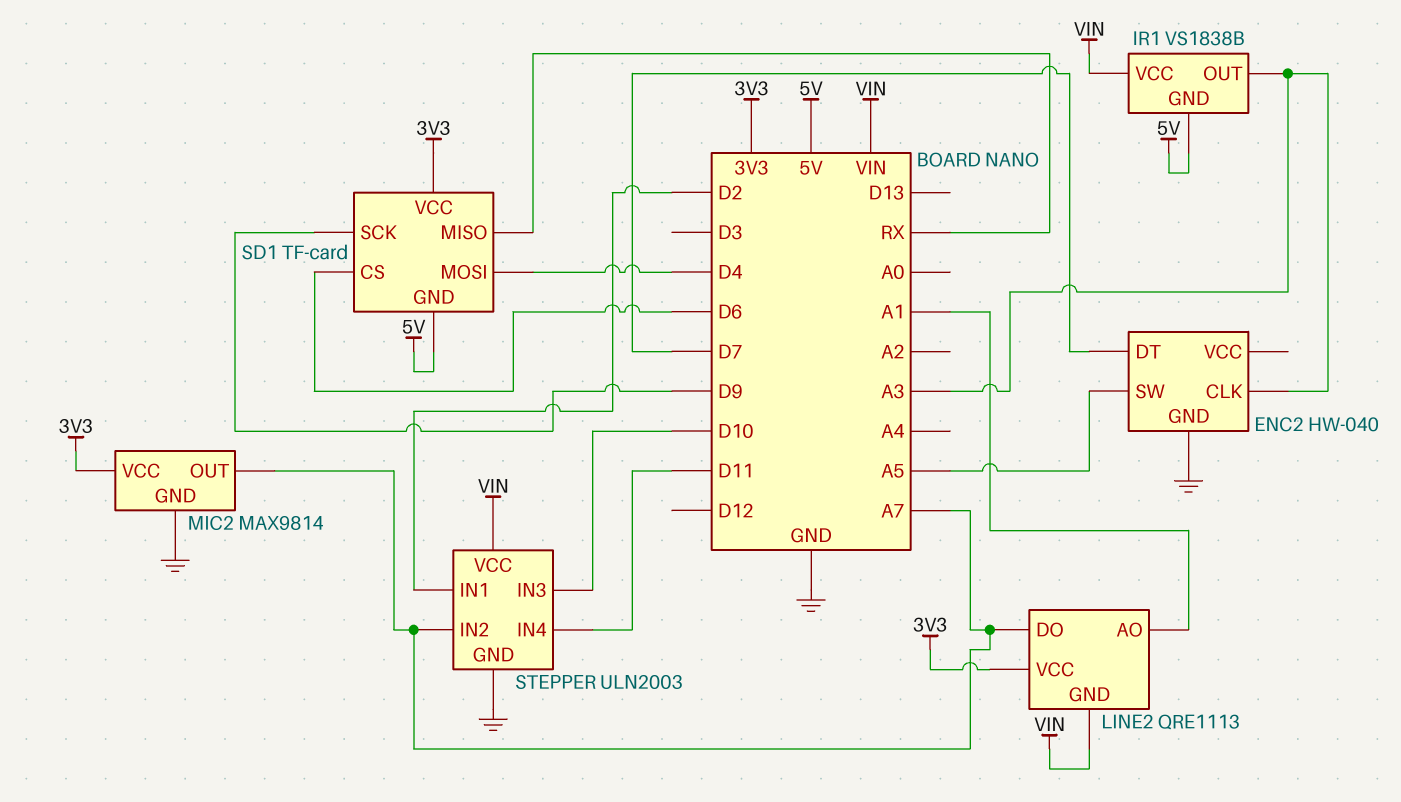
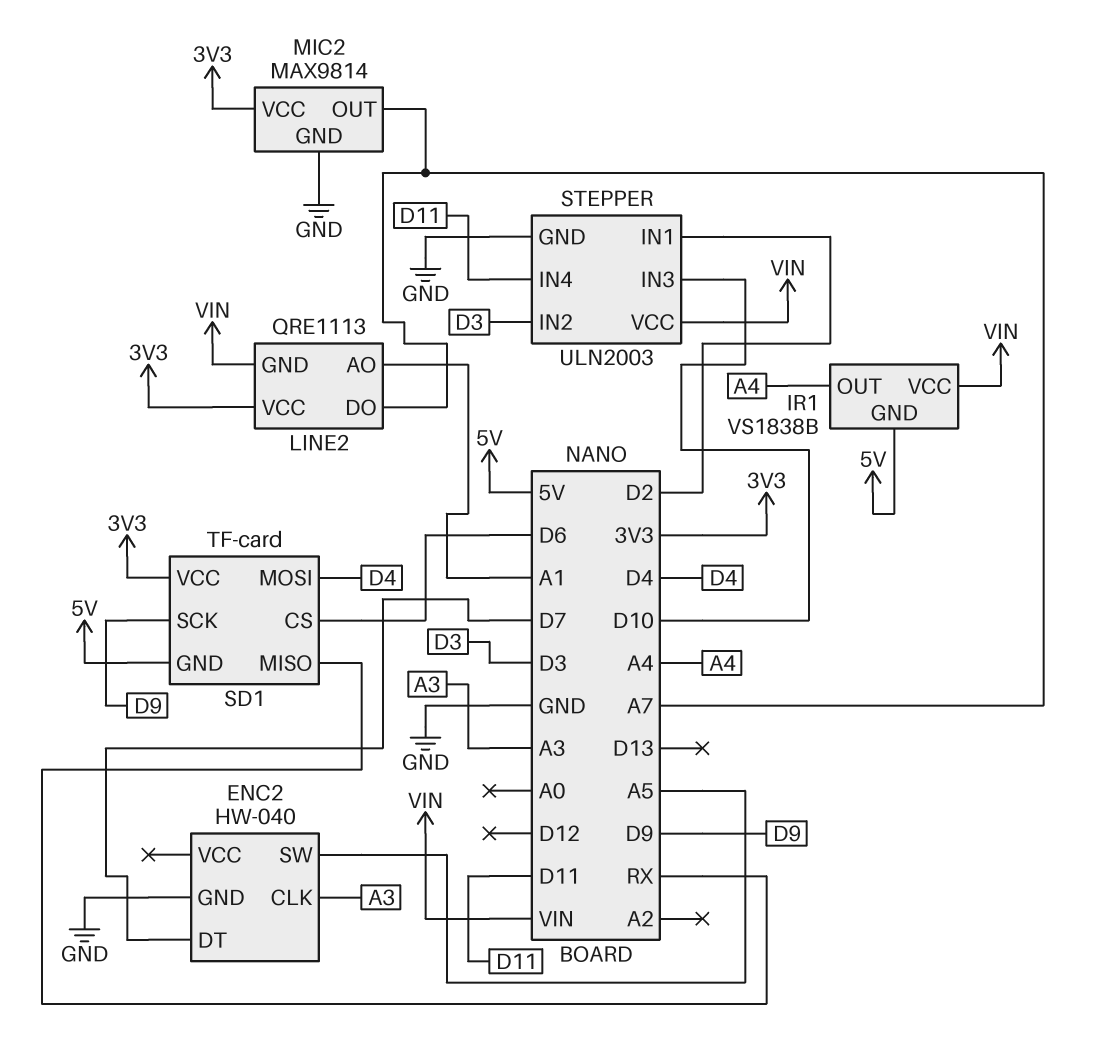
IR1 pin OUT: A3 -> A4
STEPPER pin IN2: A7 -> D3

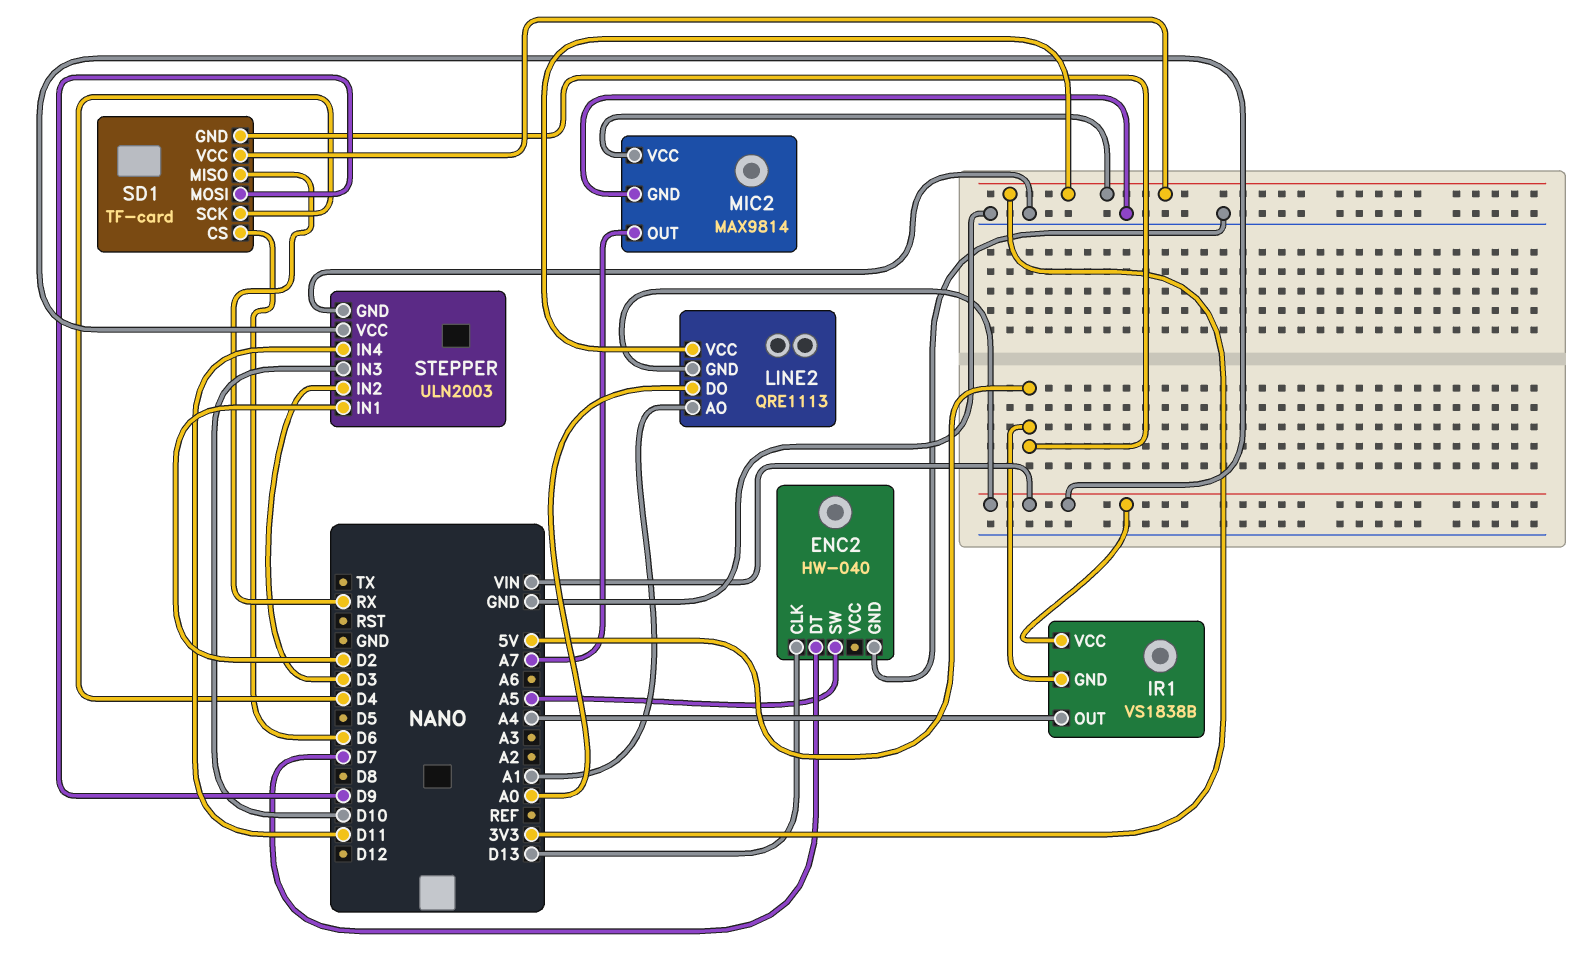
ENC2 pin CLK: A3 -> D13
LINE2 pin DO: A7 -> A0
SD1 pin MOSI: D4 -> D9
SD1 pin SCK: D9 -> D4

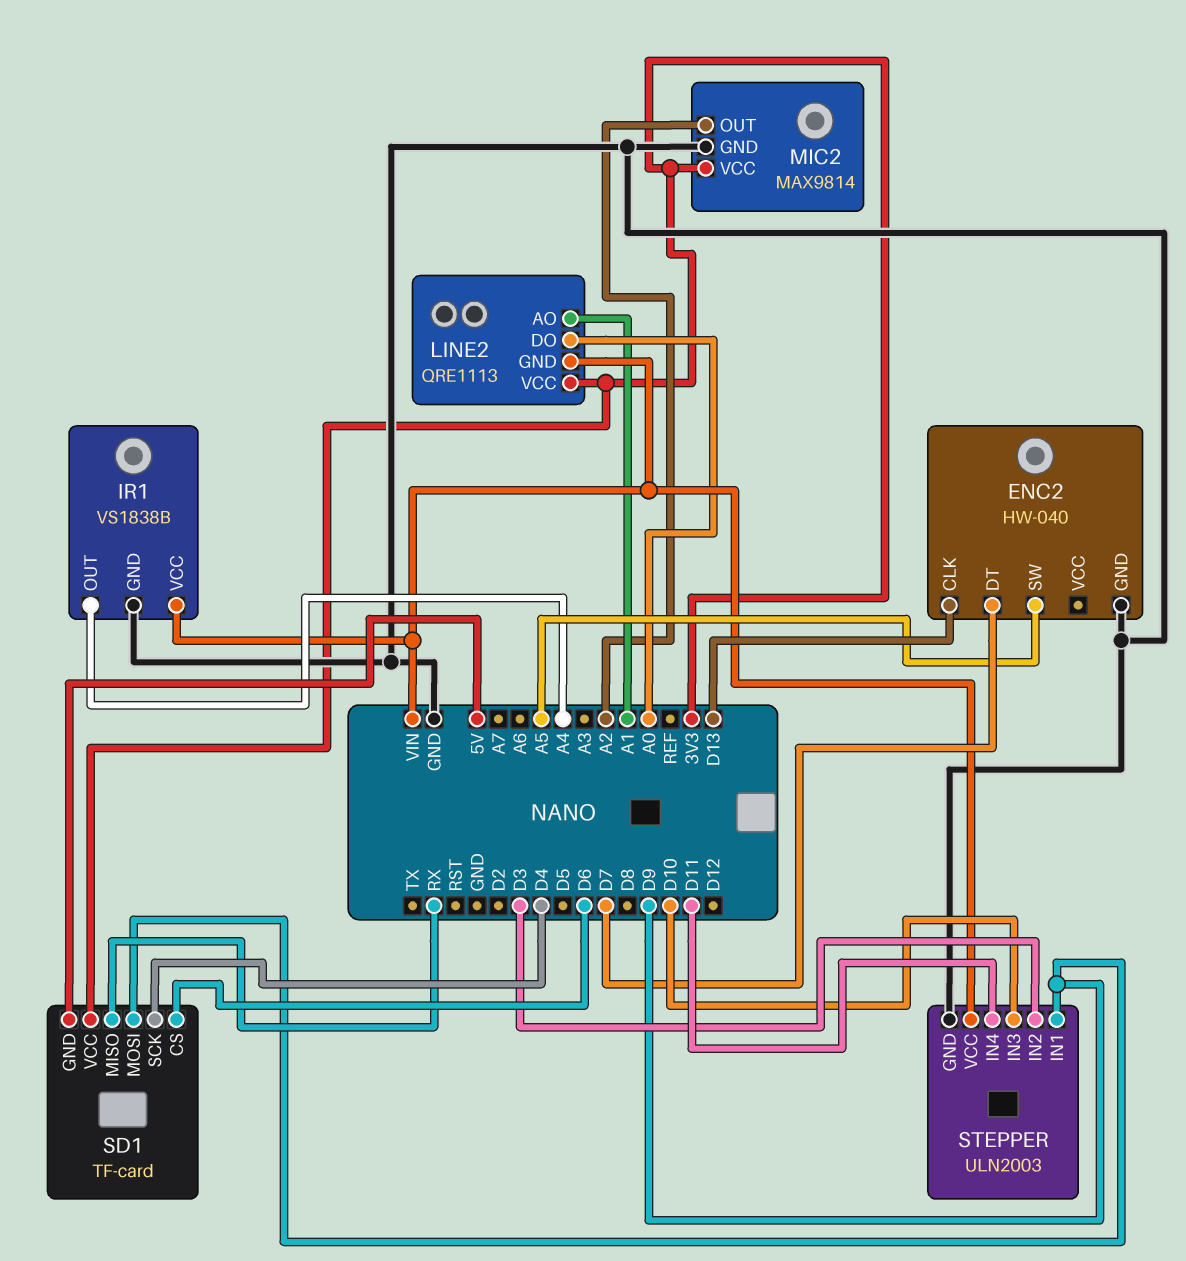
IR1 pin GND: 5V -> GND
MIC2 pin OUT: A7 -> A2
STEPPER pin IN1: D2 -> D9

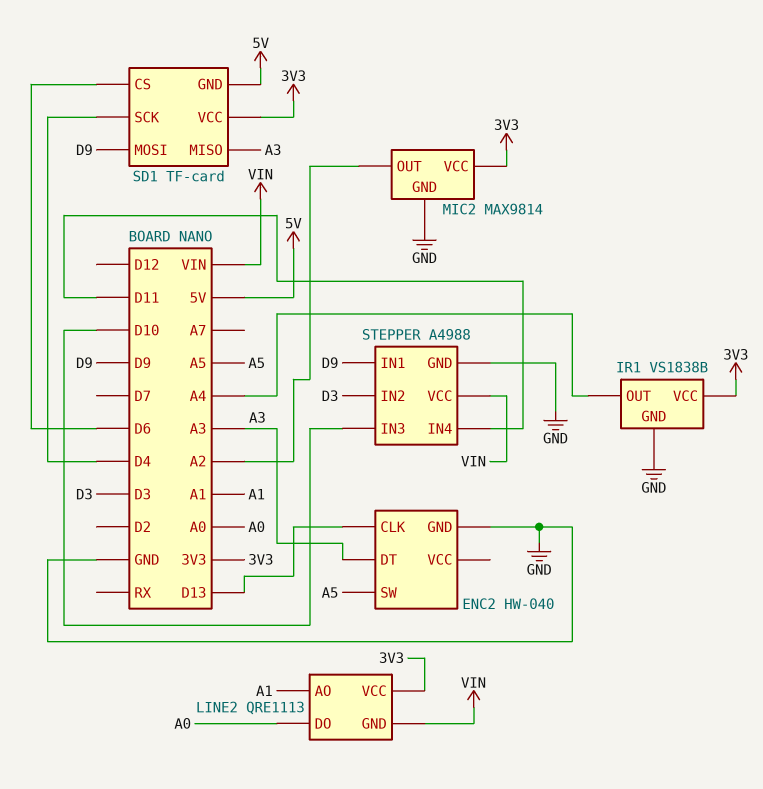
ENC2 pin DT: D7 -> A3
IR1 pin VCC: VIN -> 3V3
SD1 pin MISO: RX -> A3
STEPPER: ULN2003 -> A4988

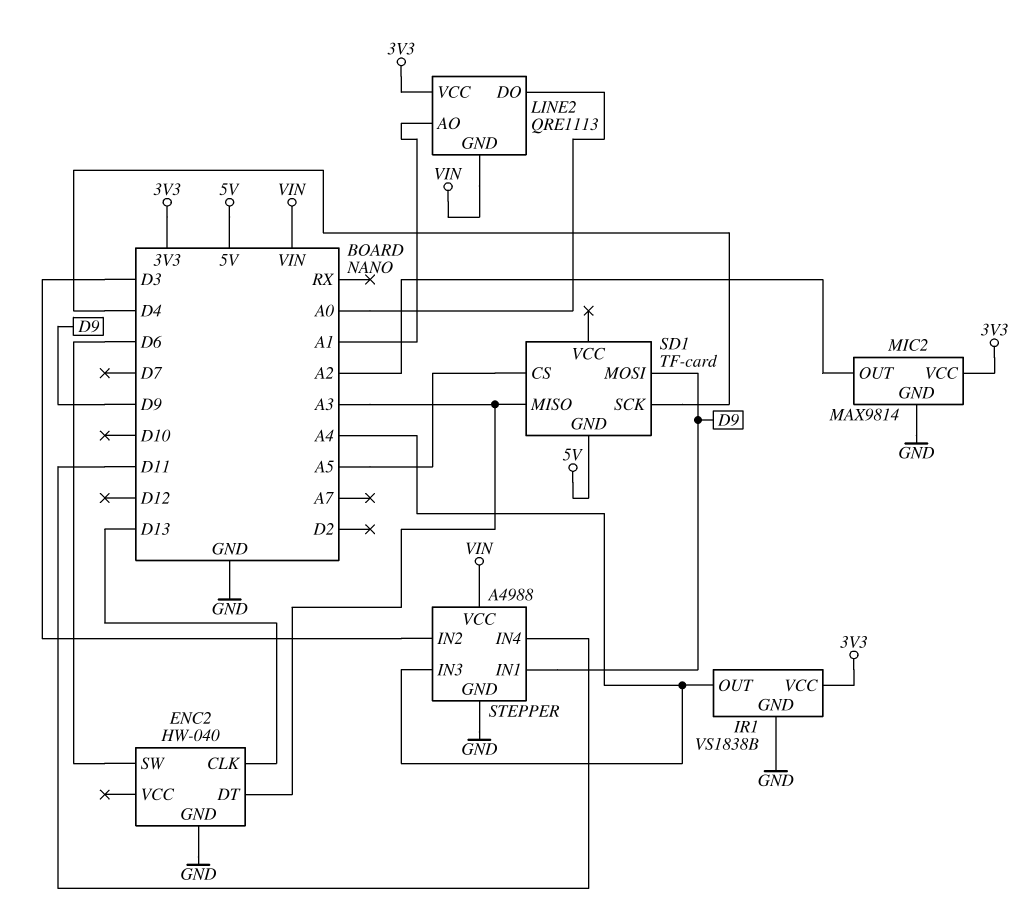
ENC2 pin SW: A5 -> D6
SD1 pin CS: D6 -> A5
SD1 pin VCC: 3V3 -> none
STEPPER pin IN3: D10 -> A4

